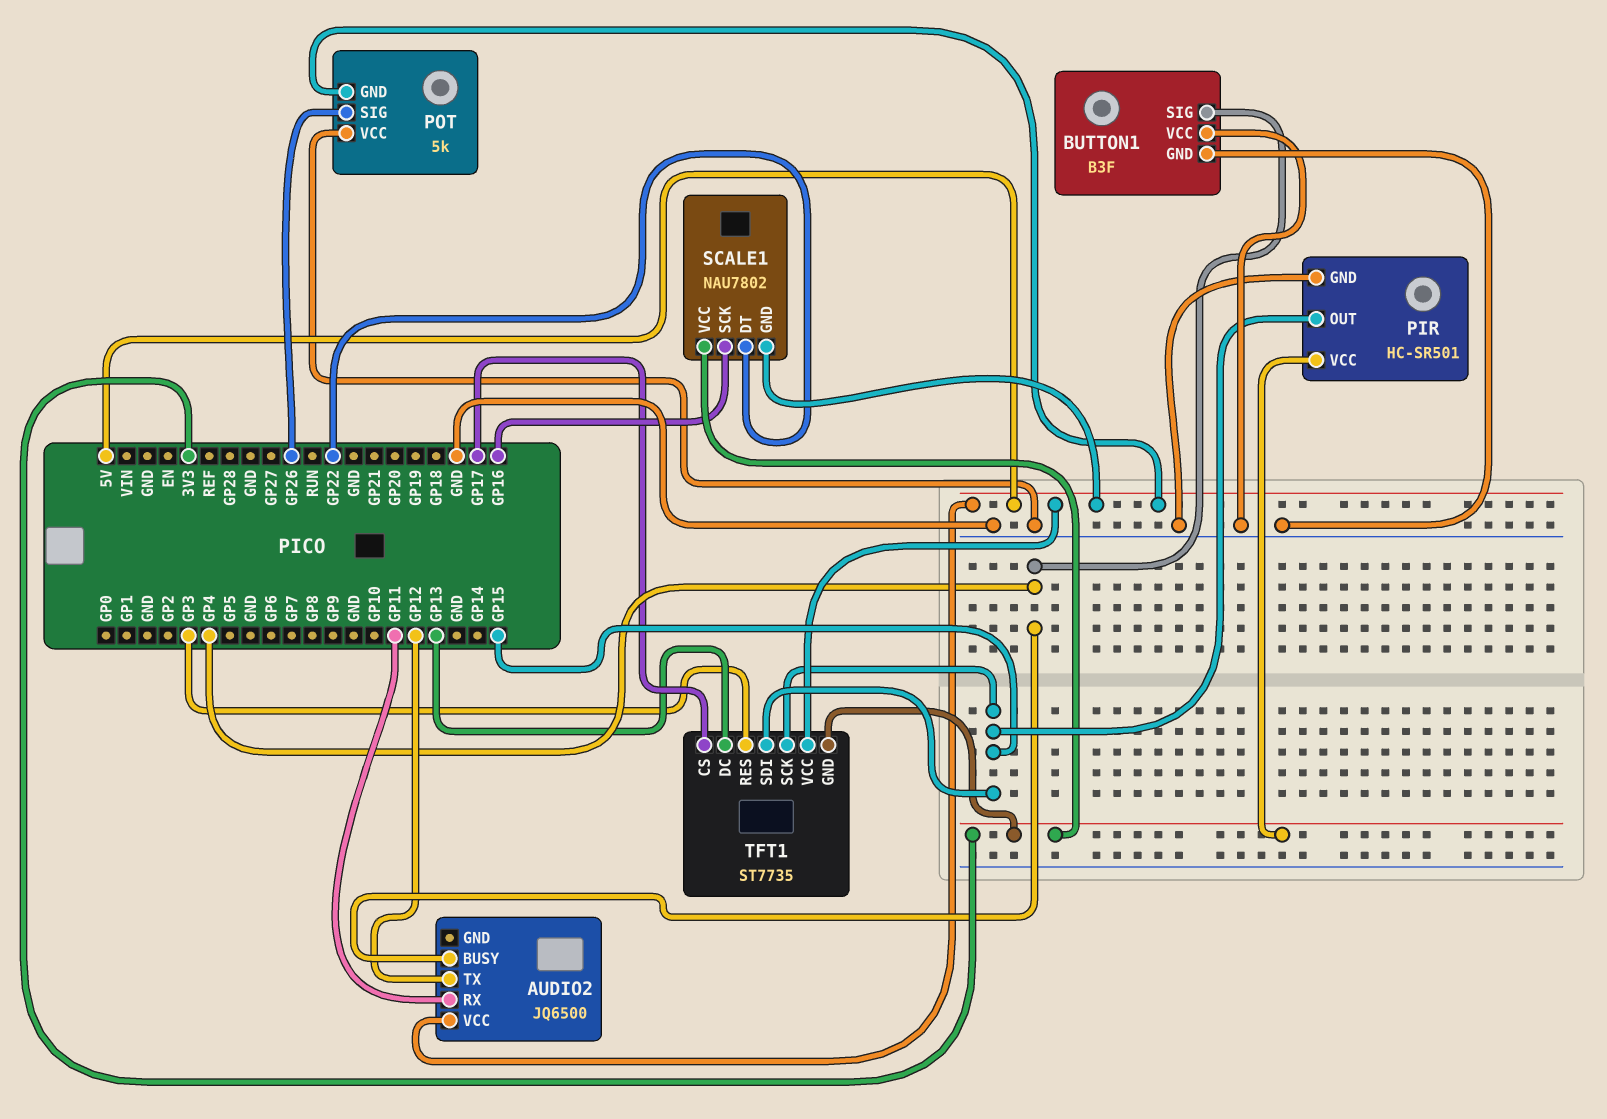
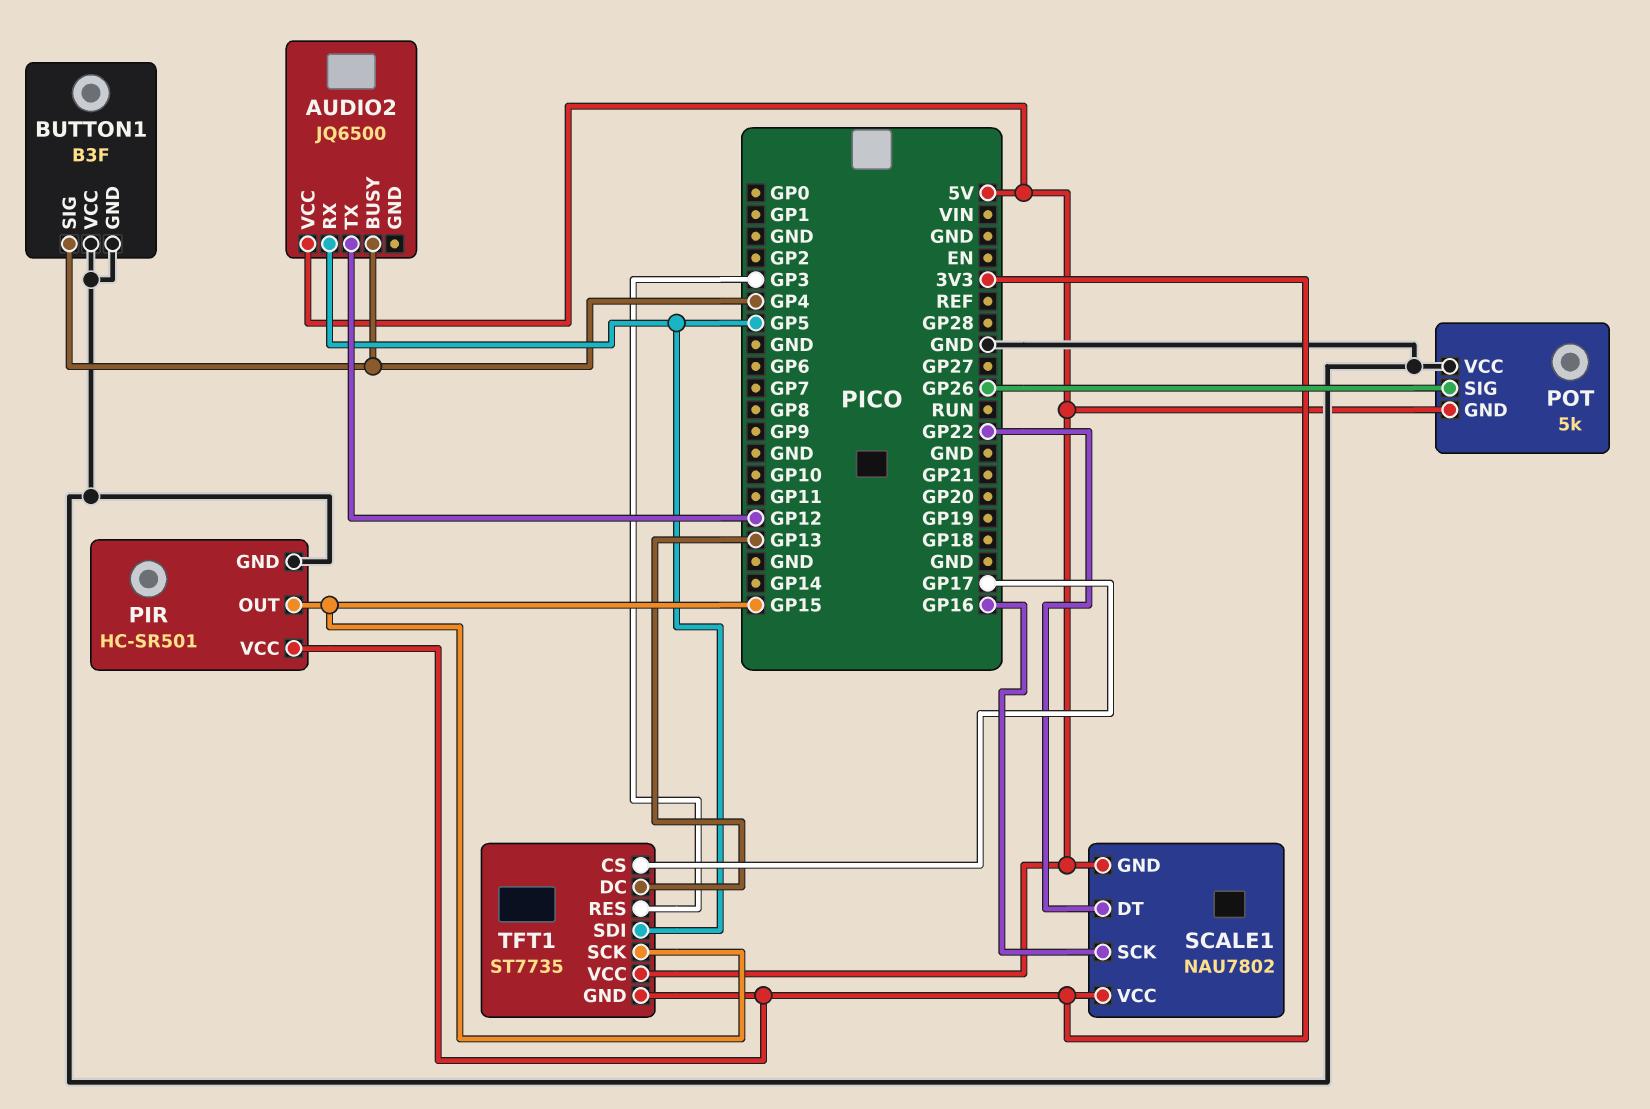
AUDIO2 pin RX: GP11 -> GP5
TFT1 pin SDI: GP15 -> GP5

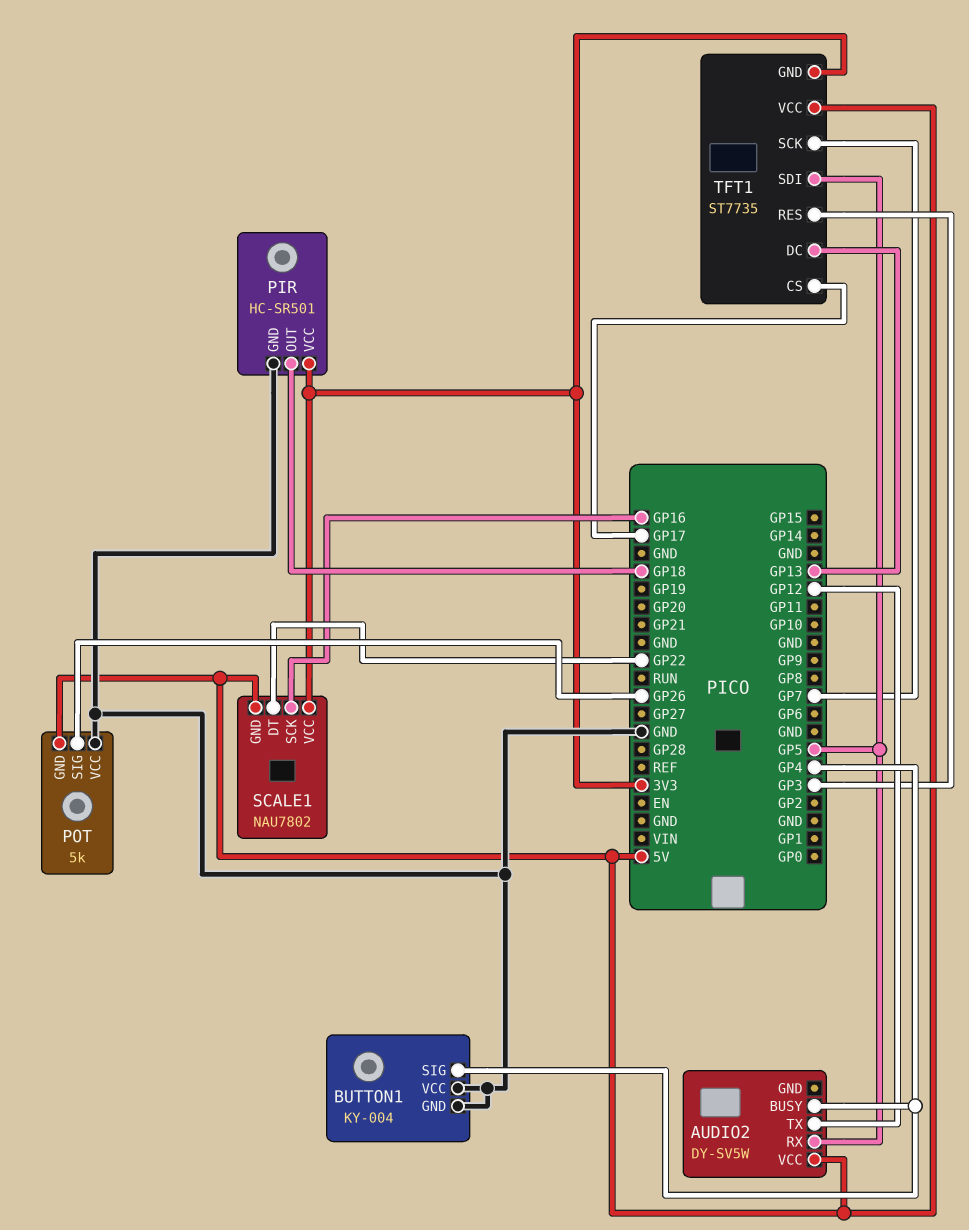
AUDIO2: JQ6500 -> DY-SV5W
BUTTON1: B3F -> KY-004
PIR pin OUT: GP15 -> GP18
TFT1 pin SCK: GP15 -> GP7

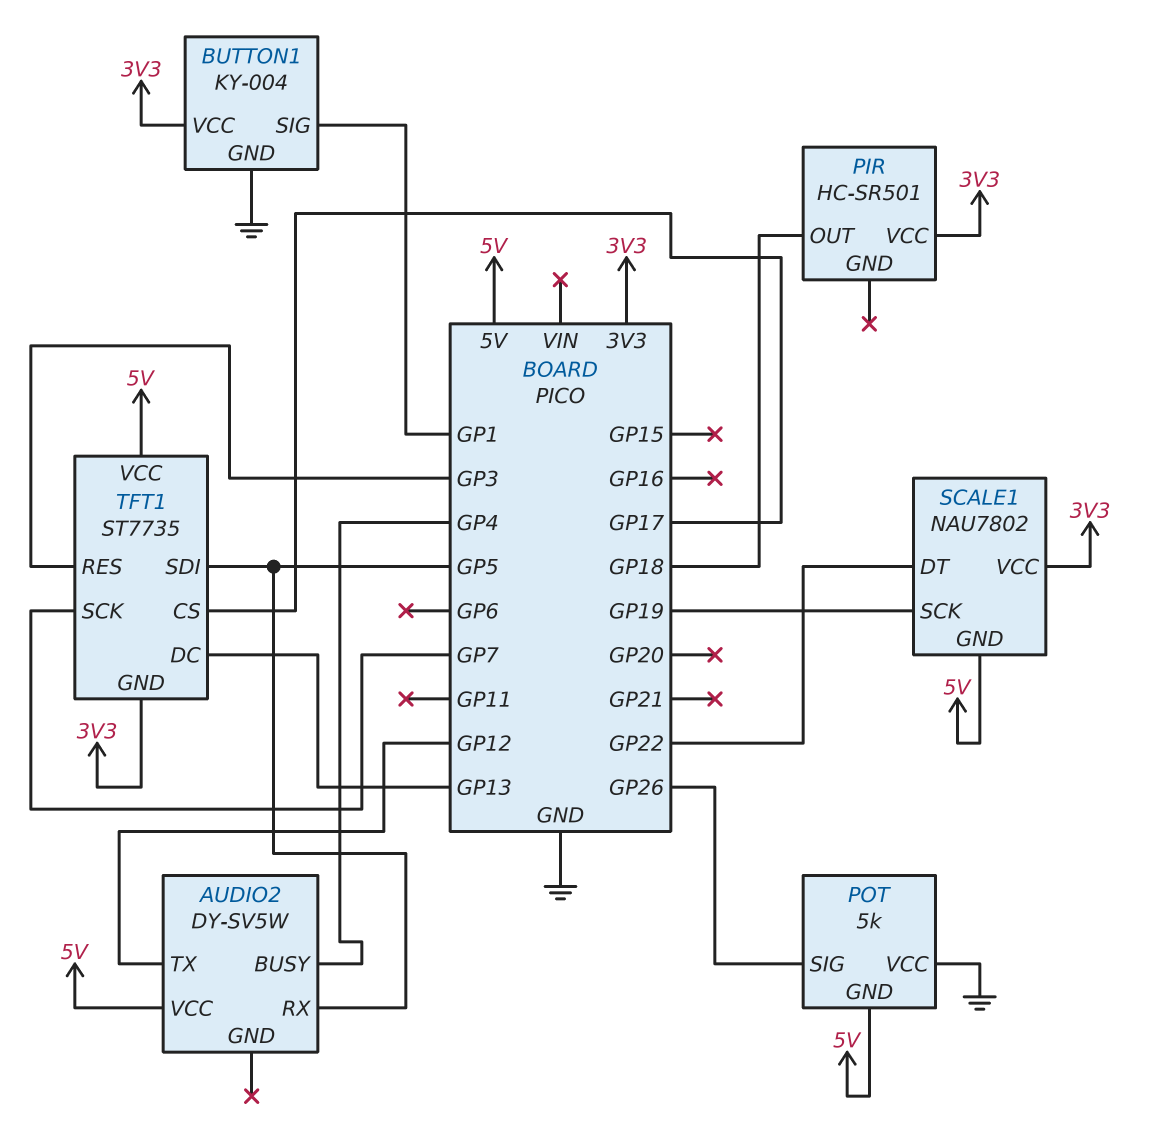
BUTTON1 pin SIG: GP4 -> GP1
BUTTON1 pin VCC: GND -> 3V3
PIR pin GND: GND -> none
SCALE1 pin SCK: GP16 -> GP19

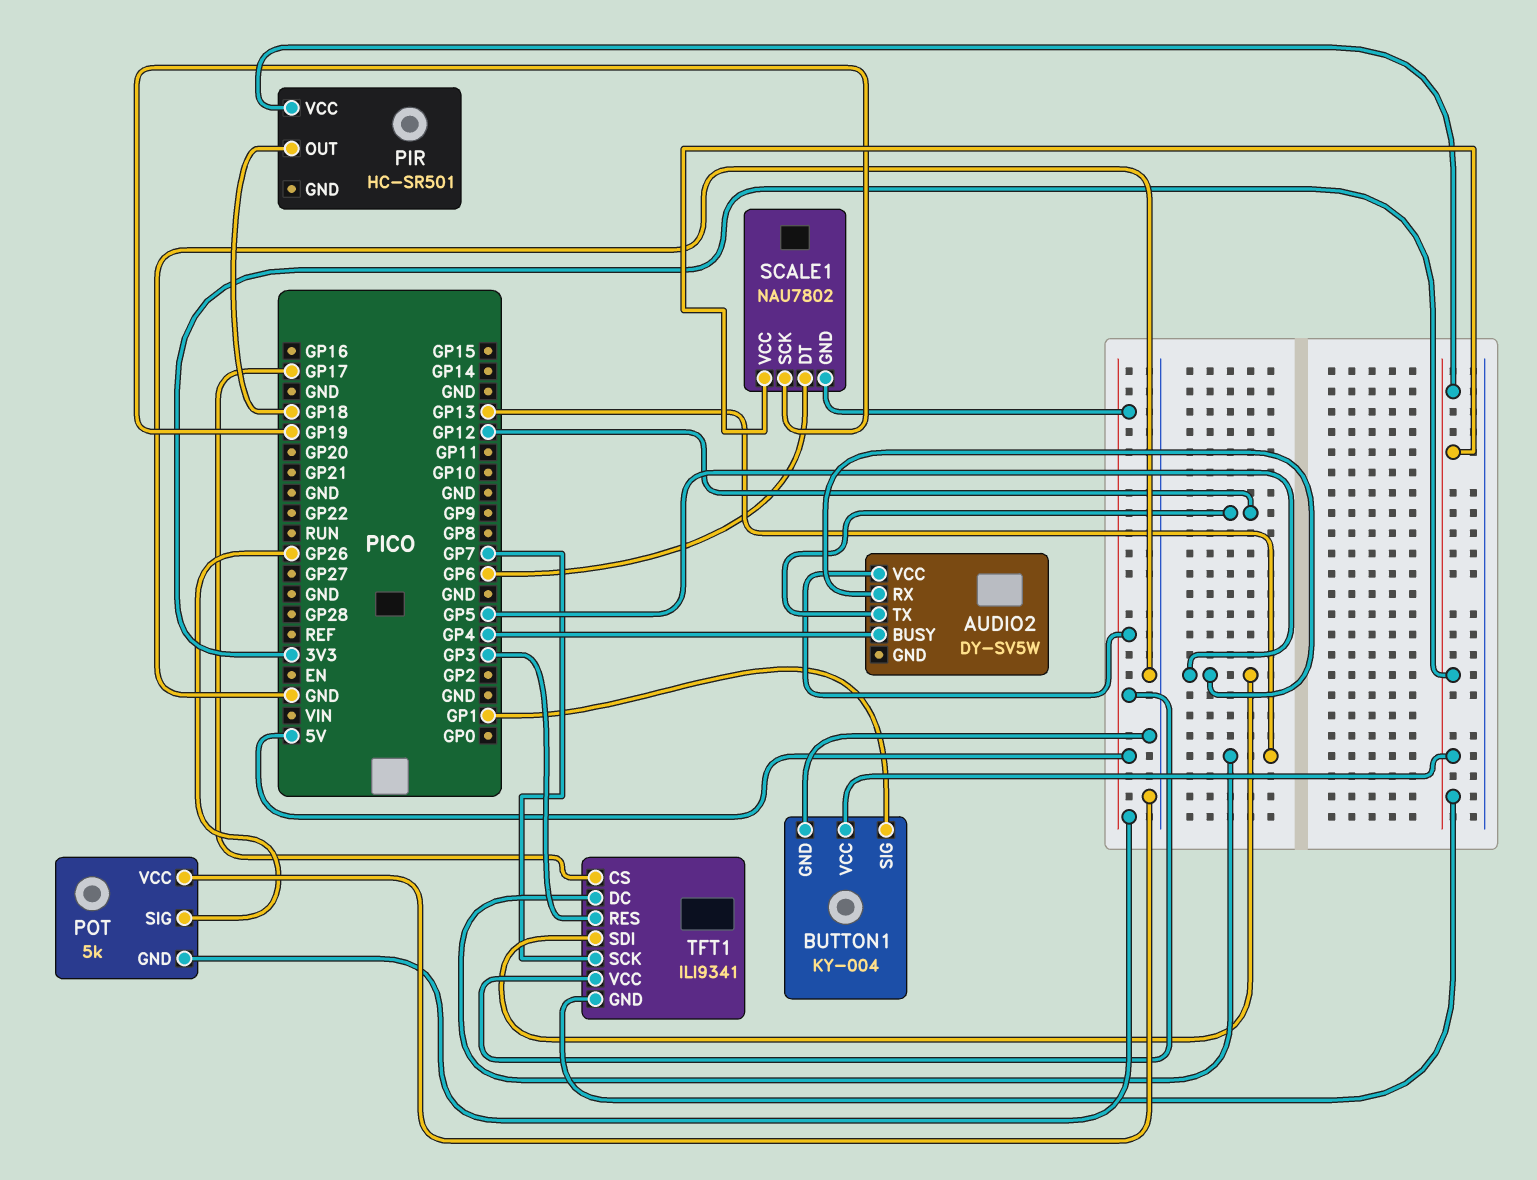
SCALE1 pin DT: GP22 -> GP6
TFT1: ST7735 -> ILI9341

